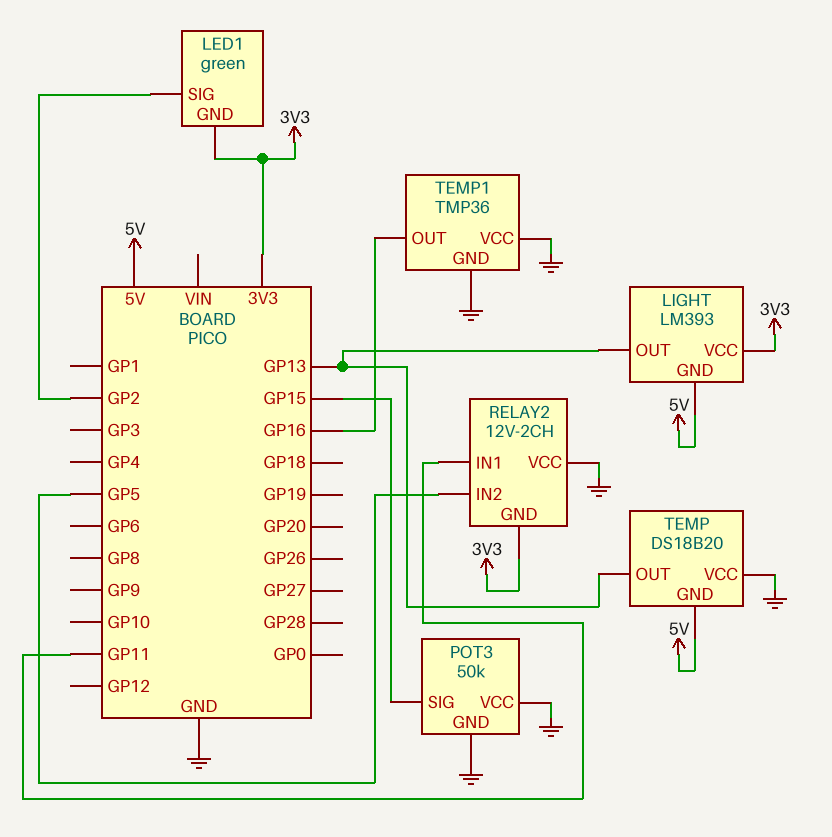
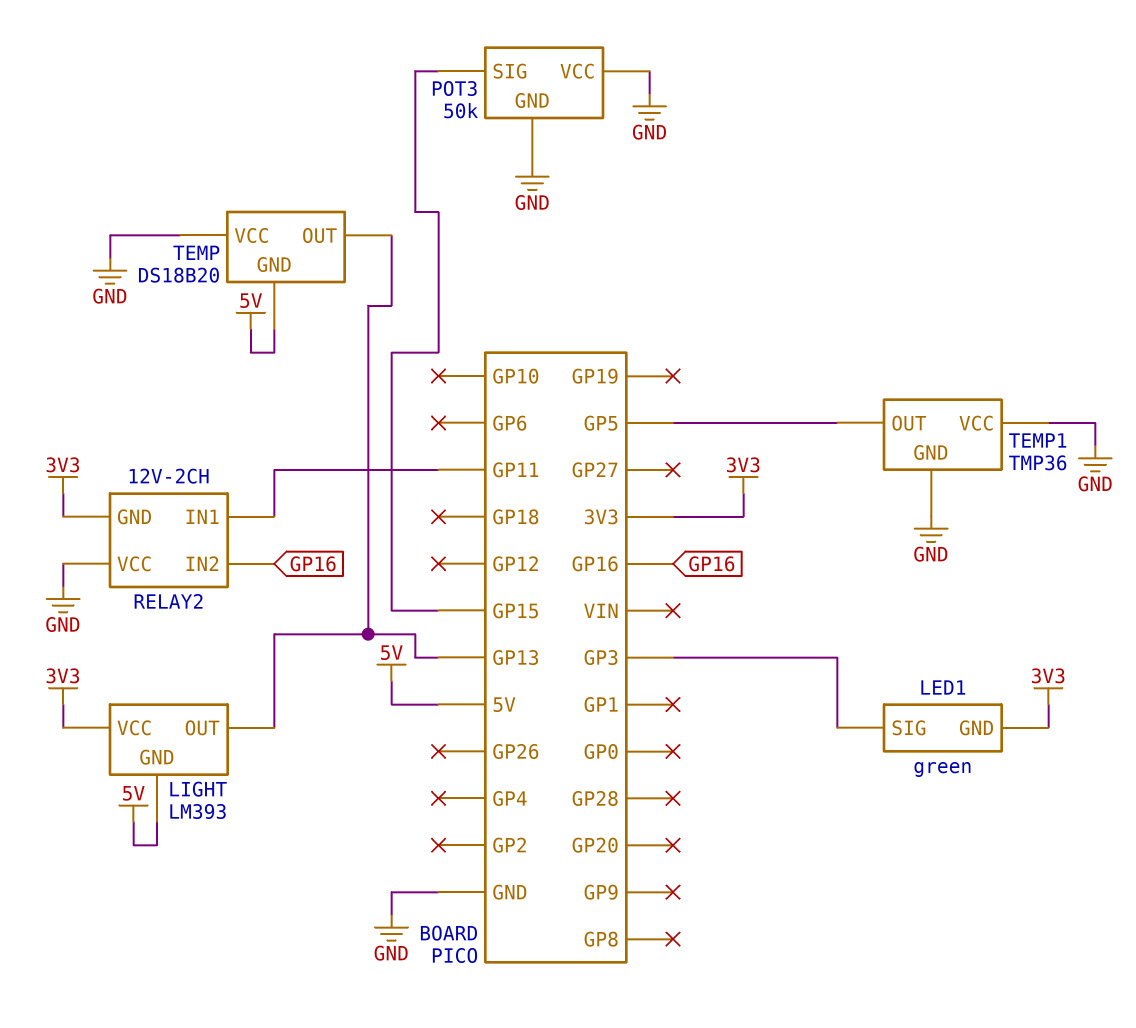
LED1 pin SIG: GP2 -> GP3
RELAY2 pin IN2: GP5 -> GP16
TEMP1 pin OUT: GP16 -> GP5

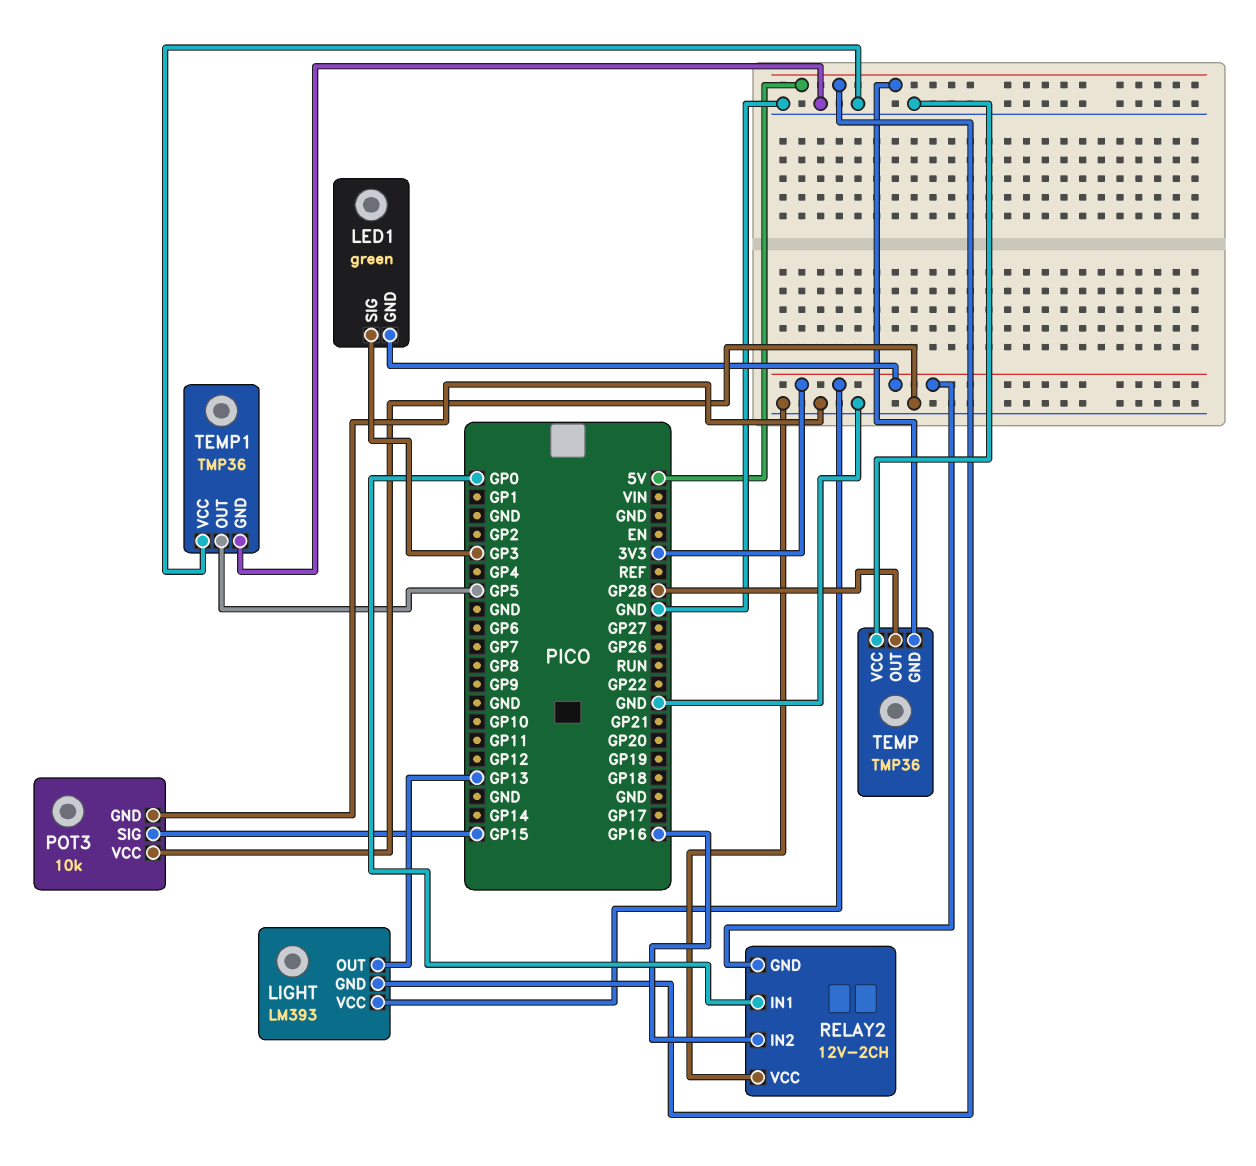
POT3: 50k -> 10k
RELAY2 pin IN1: GP11 -> GP0
TEMP: DS18B20 -> TMP36
TEMP pin OUT: GP13 -> GP28

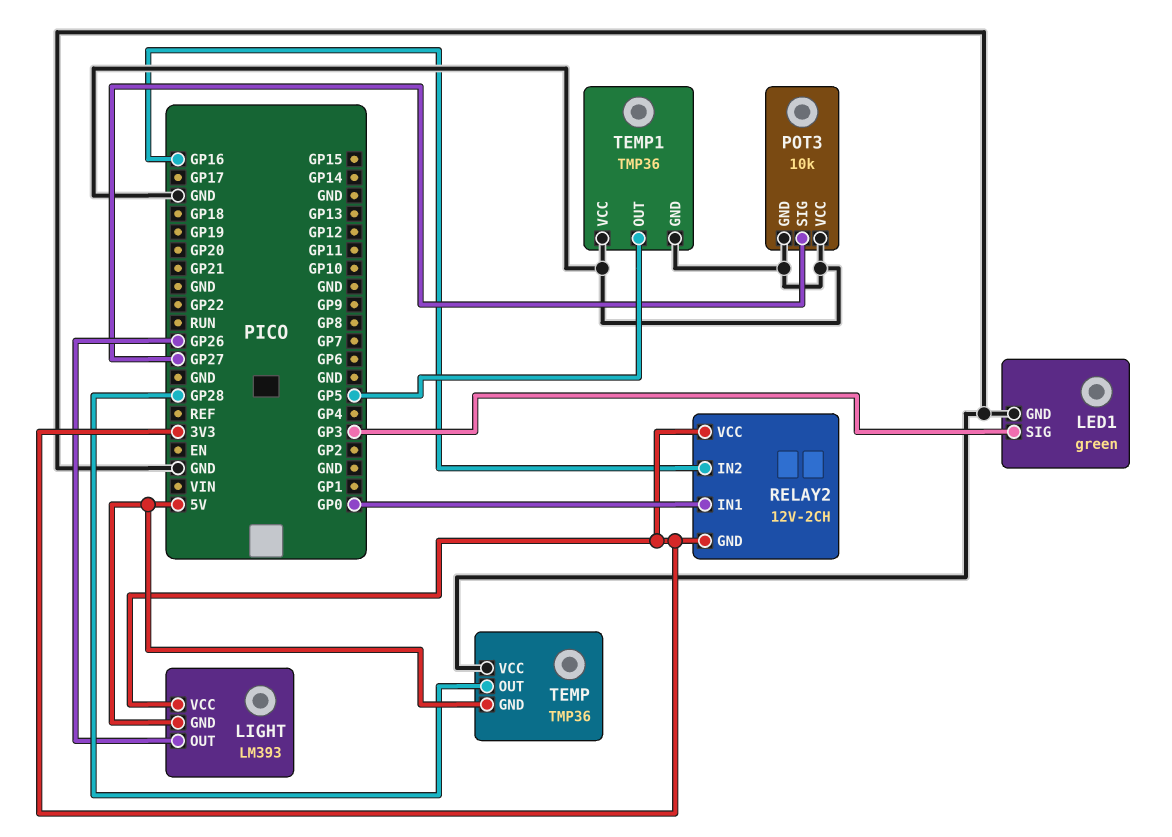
LED1 pin GND: 3V3 -> GND
LIGHT pin OUT: GP13 -> GP26
POT3 pin SIG: GP15 -> GP27
RELAY2 pin VCC: GND -> 3V3

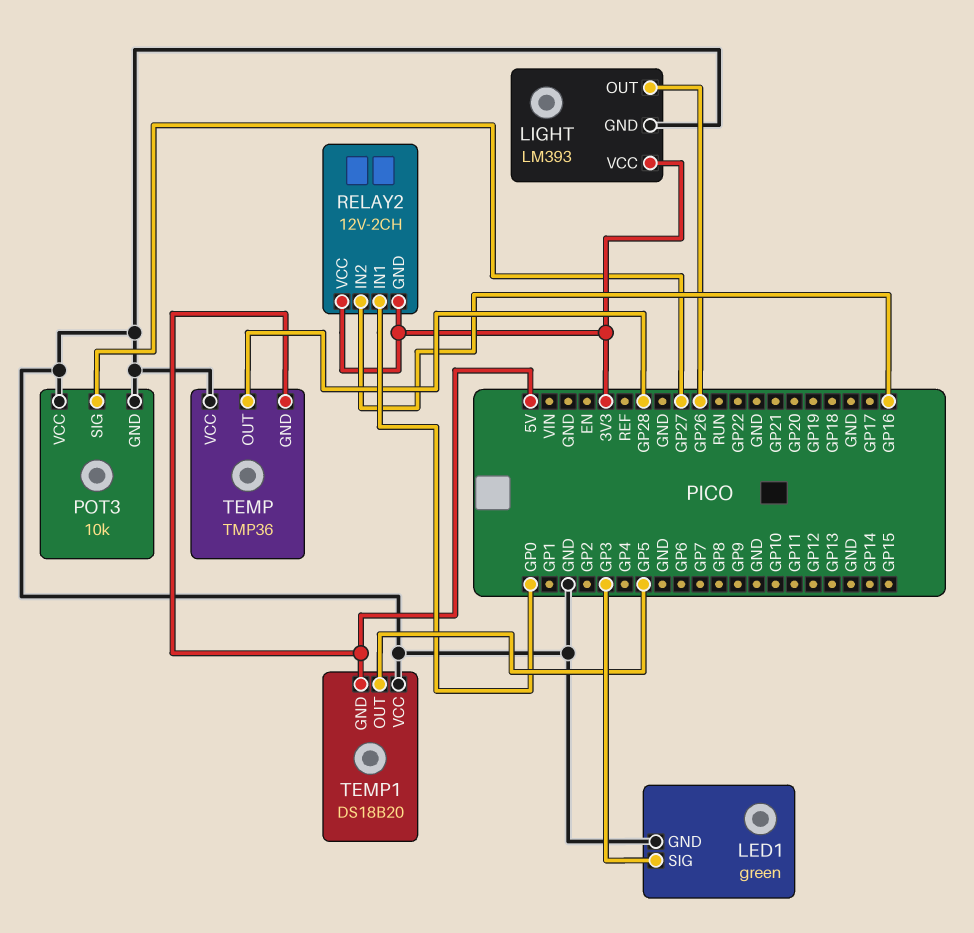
LIGHT pin GND: 5V -> GND
TEMP1: TMP36 -> DS18B20
TEMP1 pin GND: GND -> 5V

